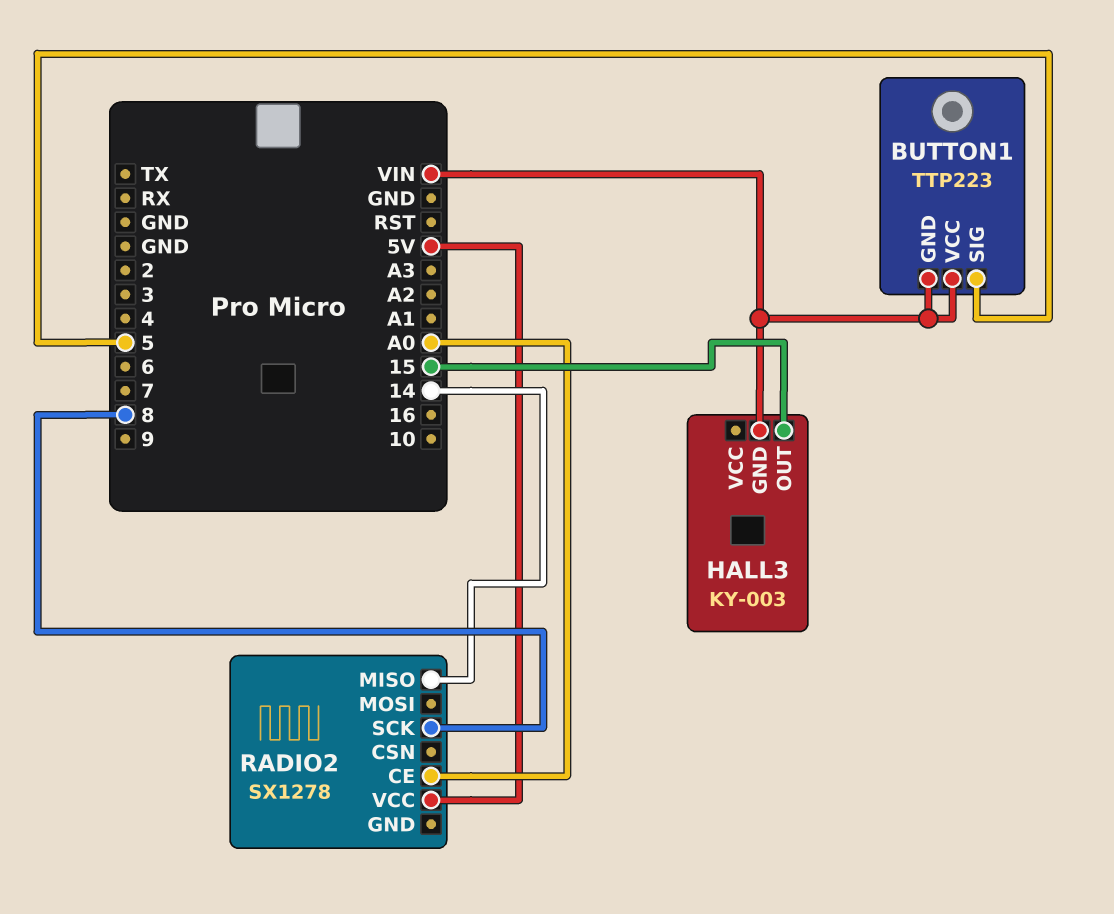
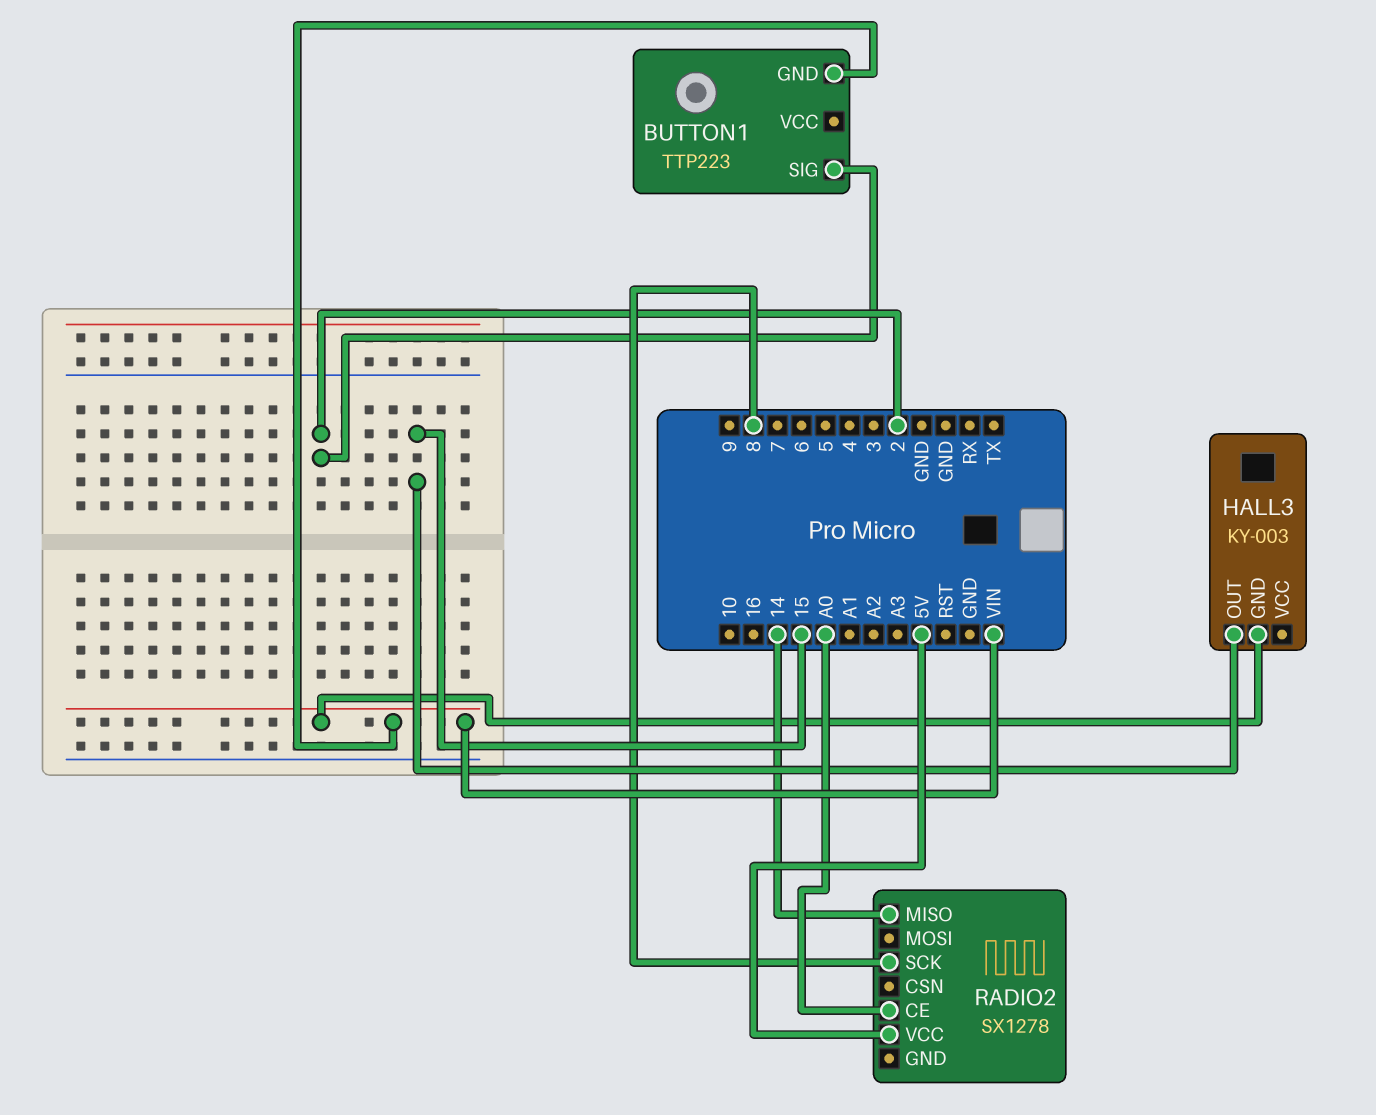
BUTTON1 pin SIG: 5 -> 2
BUTTON1 pin VCC: VIN -> none

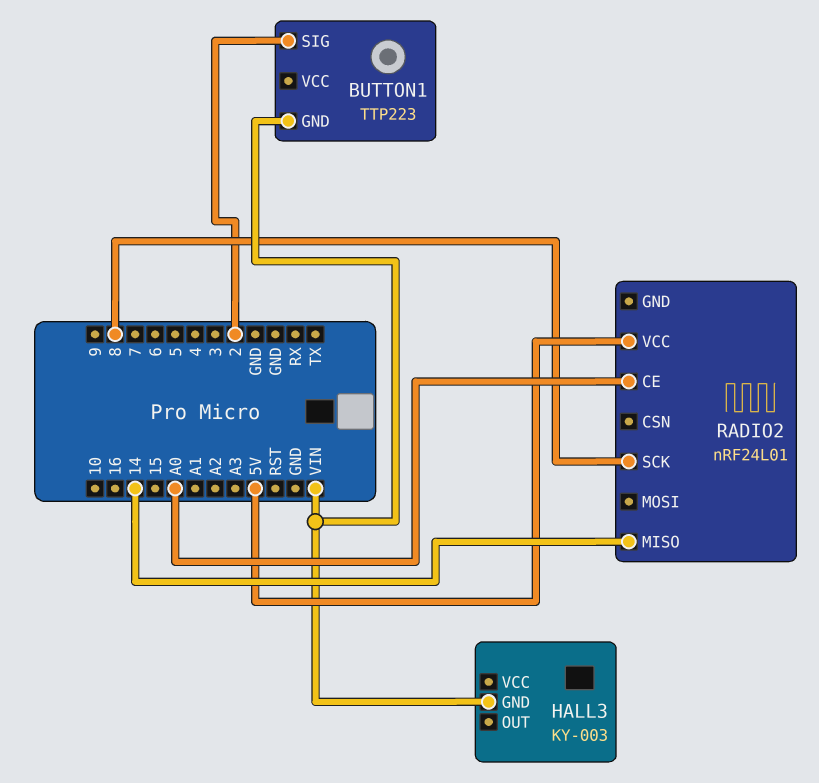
HALL3 pin OUT: 15 -> none
RADIO2: SX1278 -> nRF24L01

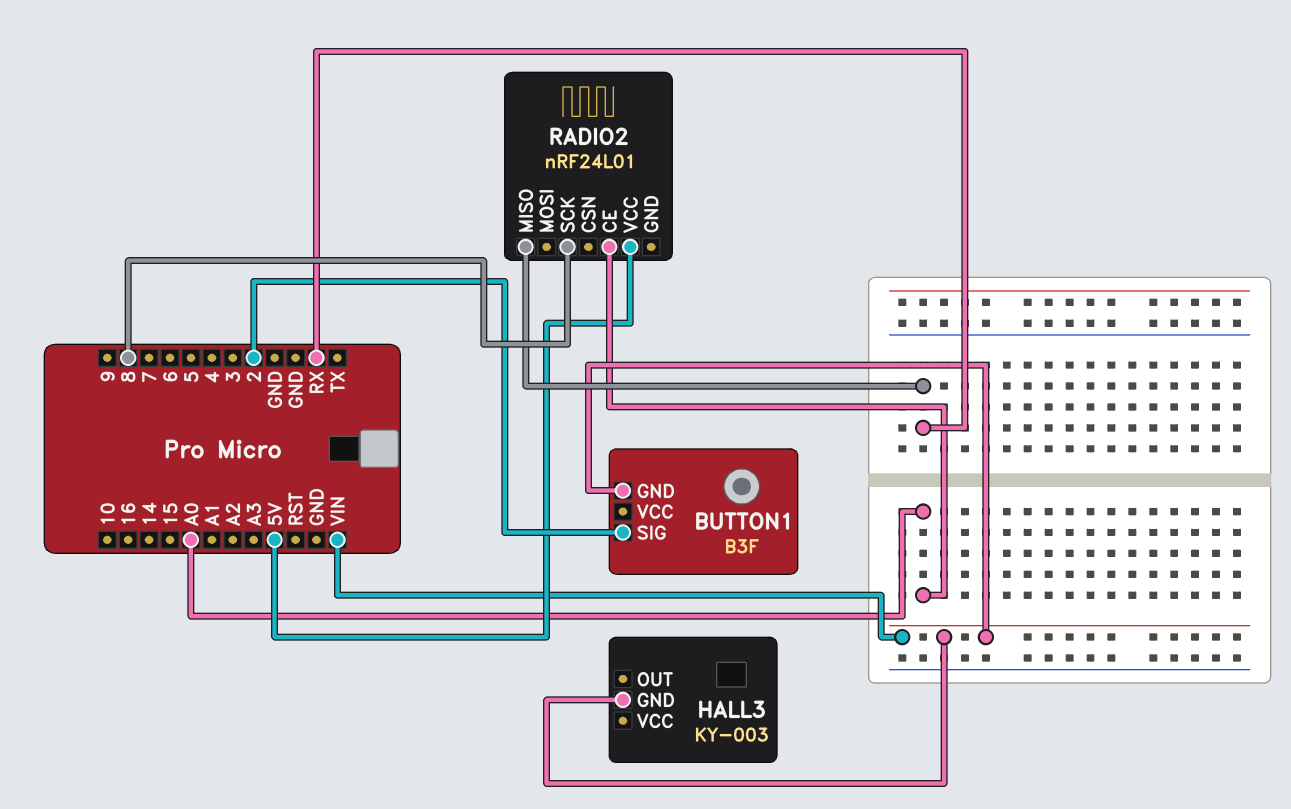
BUTTON1: TTP223 -> B3F
RADIO2 pin MISO: 14 -> RX

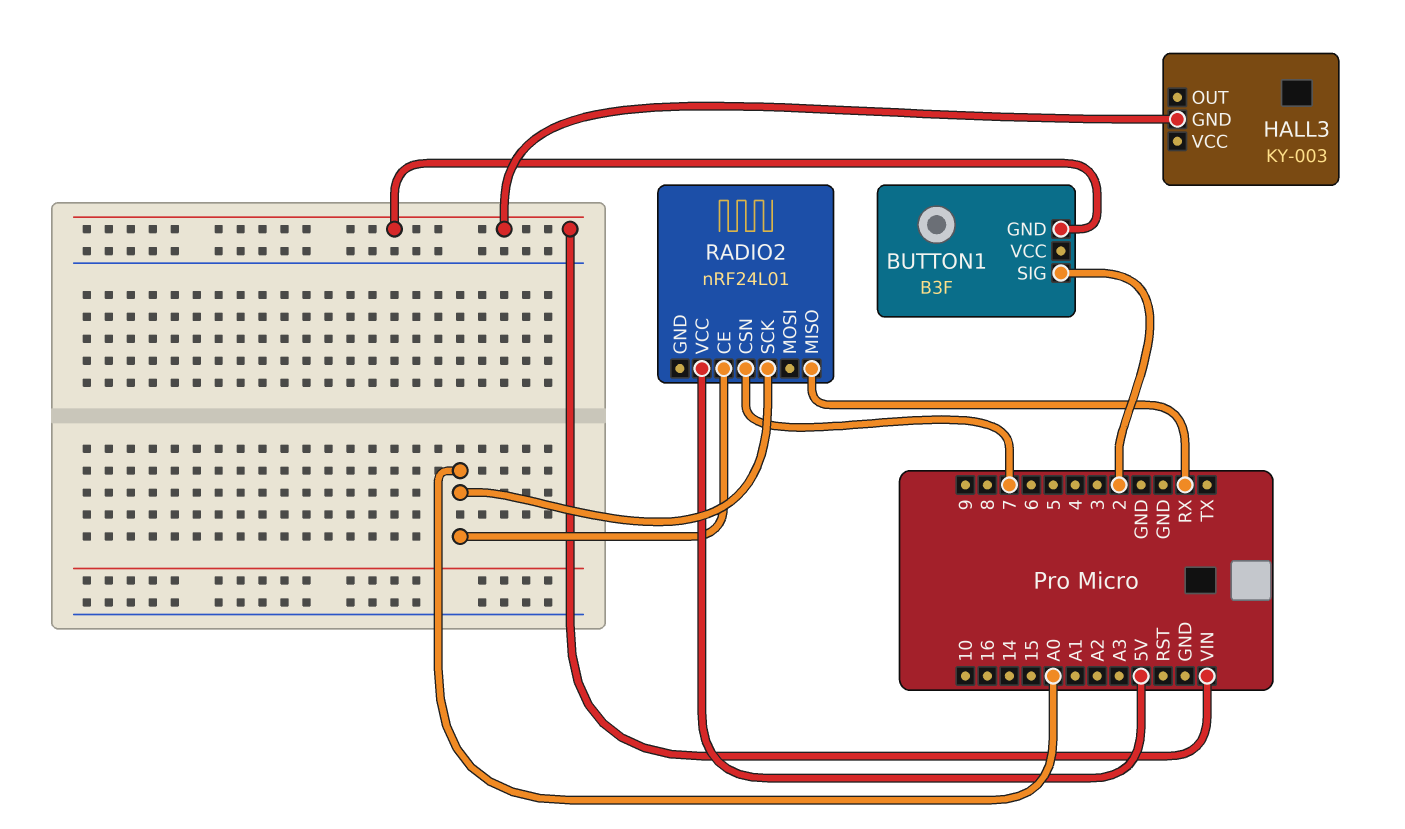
RADIO2 pin CSN: none -> 7
RADIO2 pin SCK: 8 -> A0

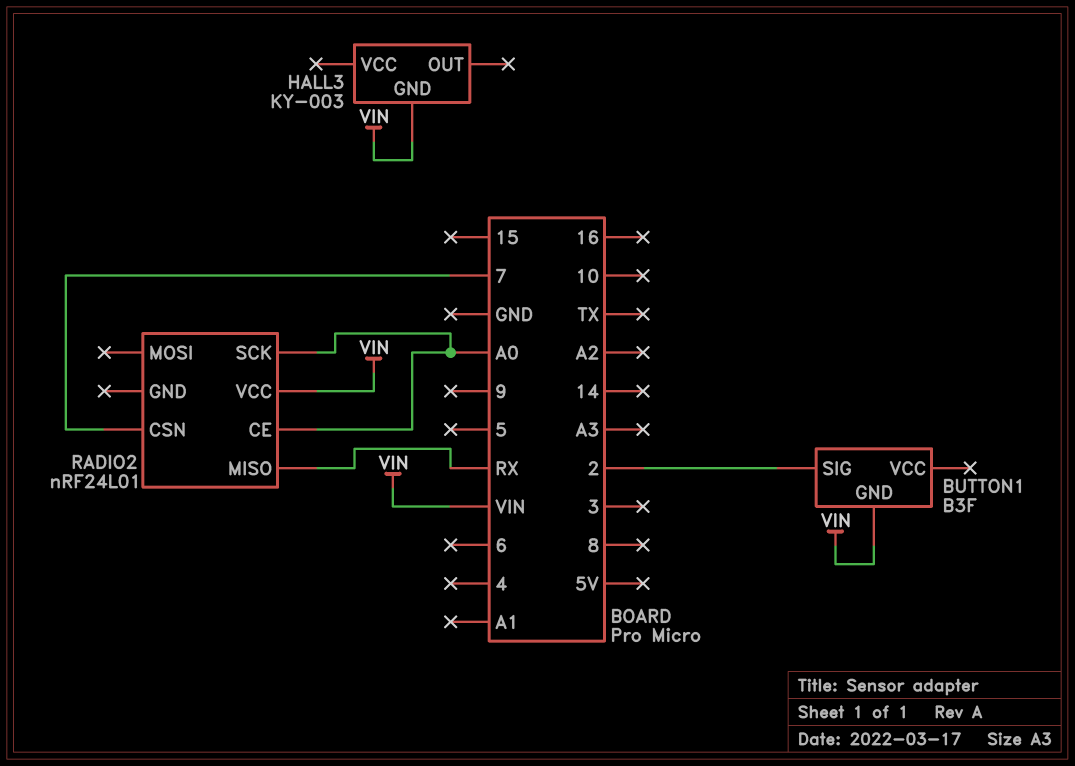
RADIO2 pin VCC: 5V -> VIN

